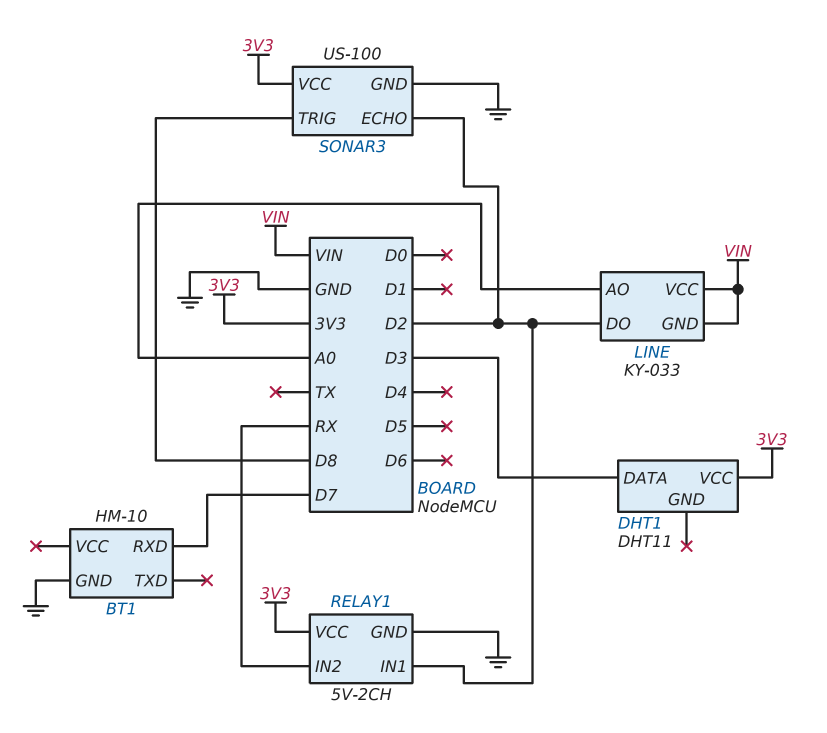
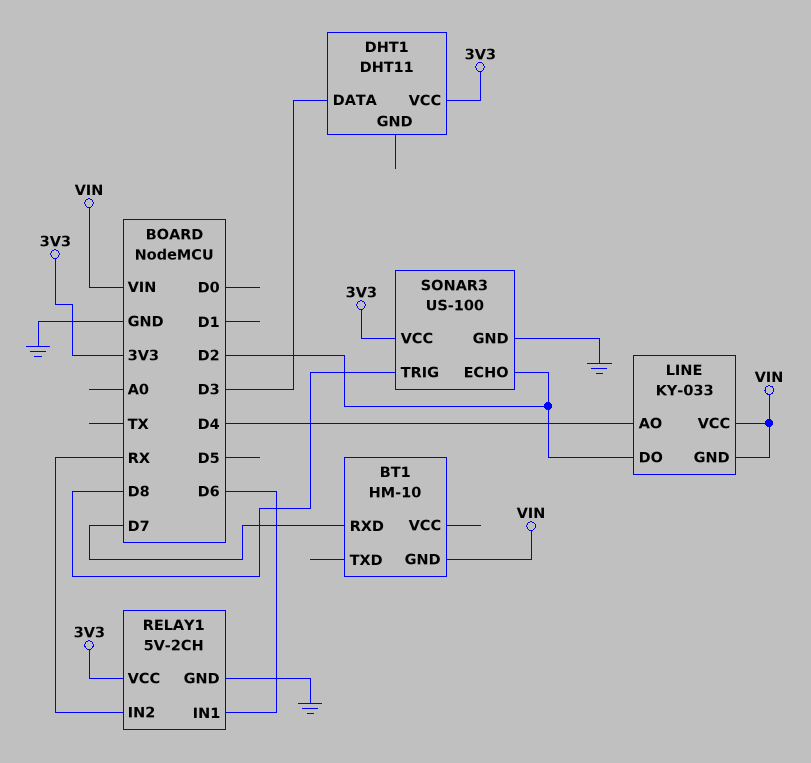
BT1 pin GND: GND -> VIN
LINE pin AO: A0 -> D4
RELAY1 pin IN1: D2 -> D6

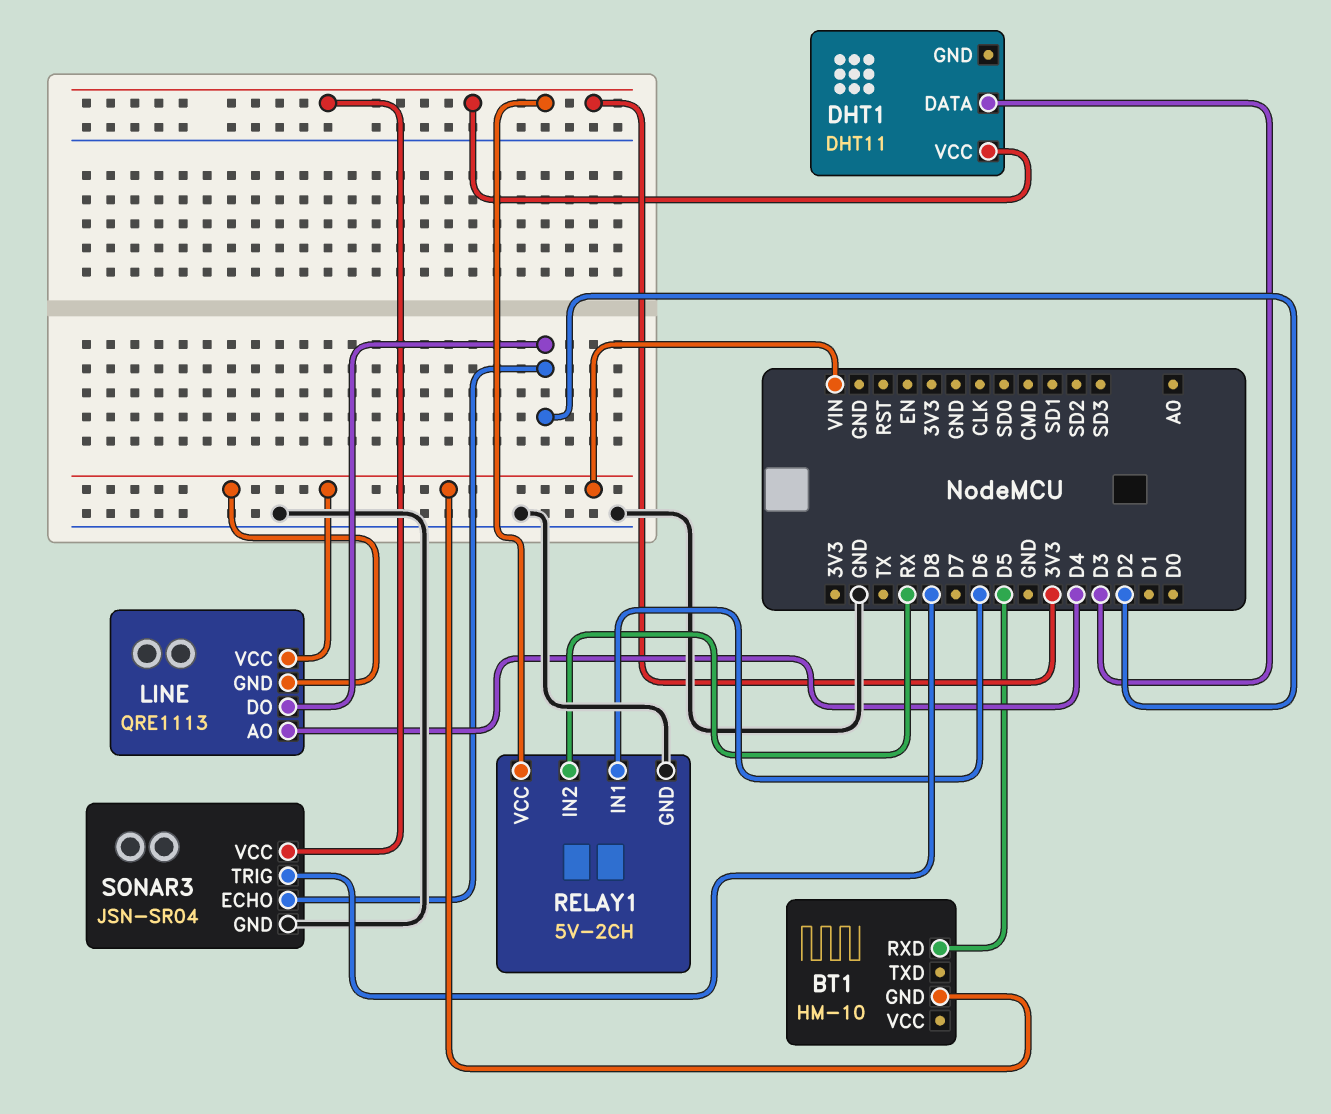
BT1 pin RXD: D7 -> D5
LINE: KY-033 -> QRE1113
SONAR3: US-100 -> JSN-SR04

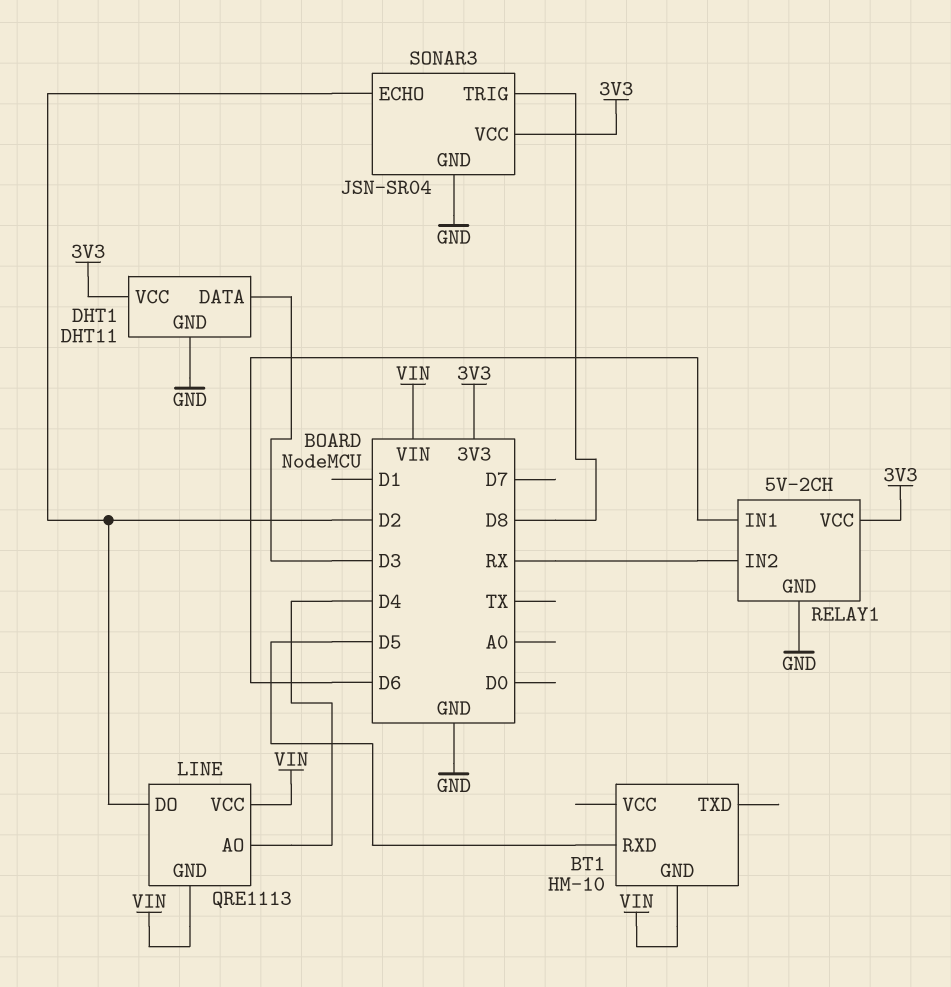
DHT1 pin GND: none -> GND

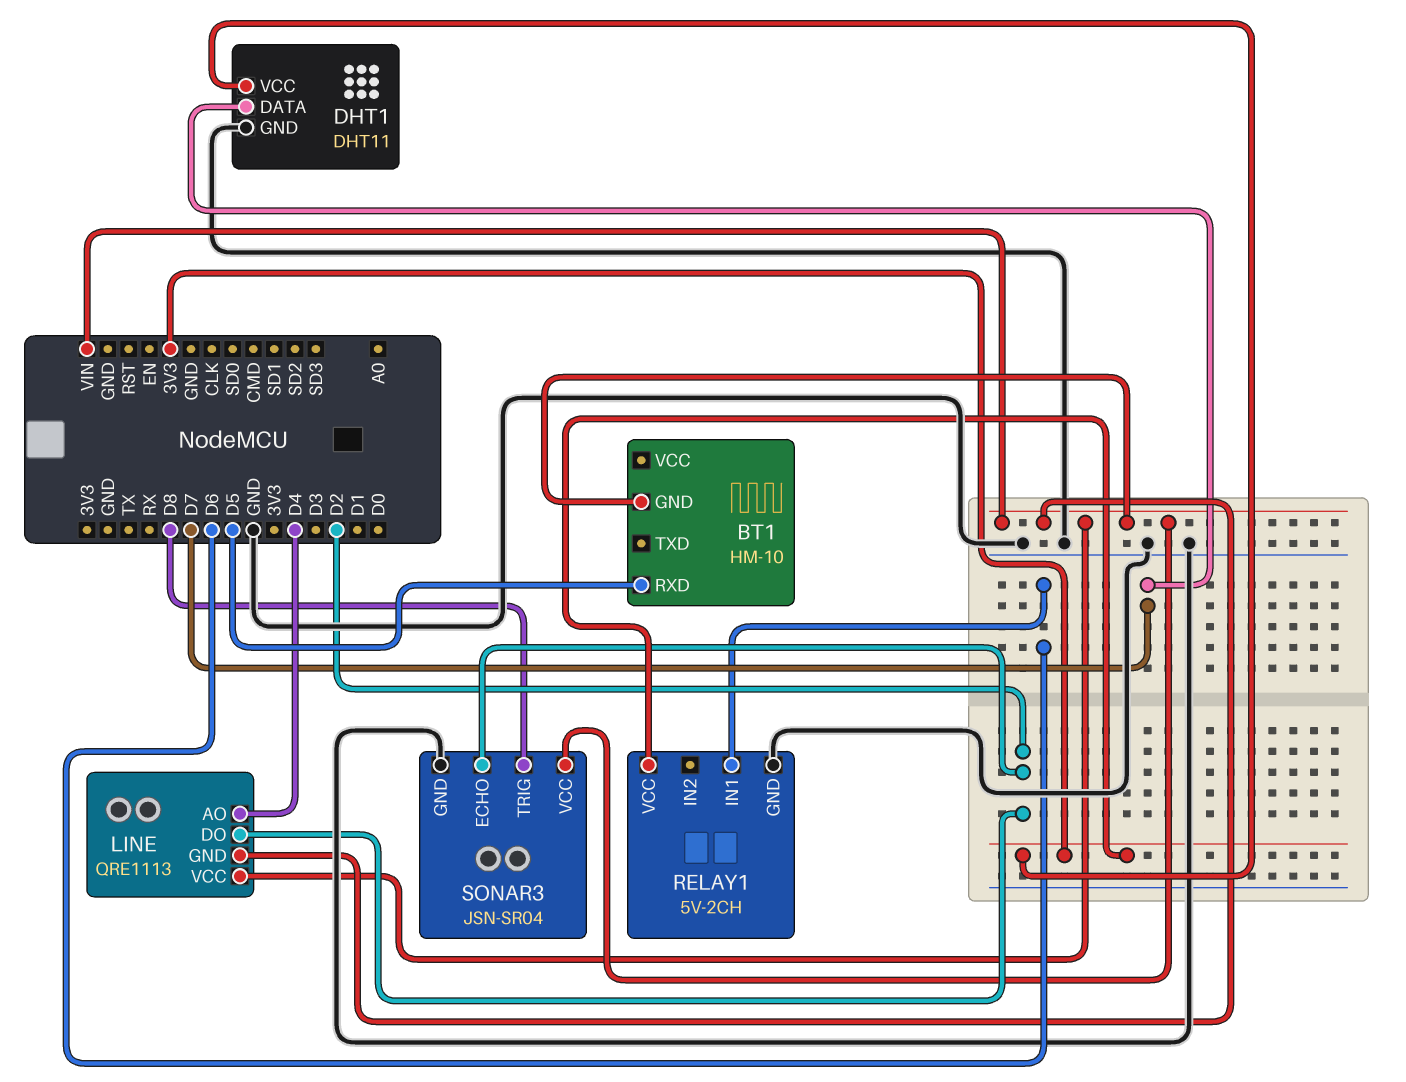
DHT1 pin DATA: D3 -> D7
RELAY1 pin IN2: RX -> none
SONAR3 pin VCC: 3V3 -> VIN

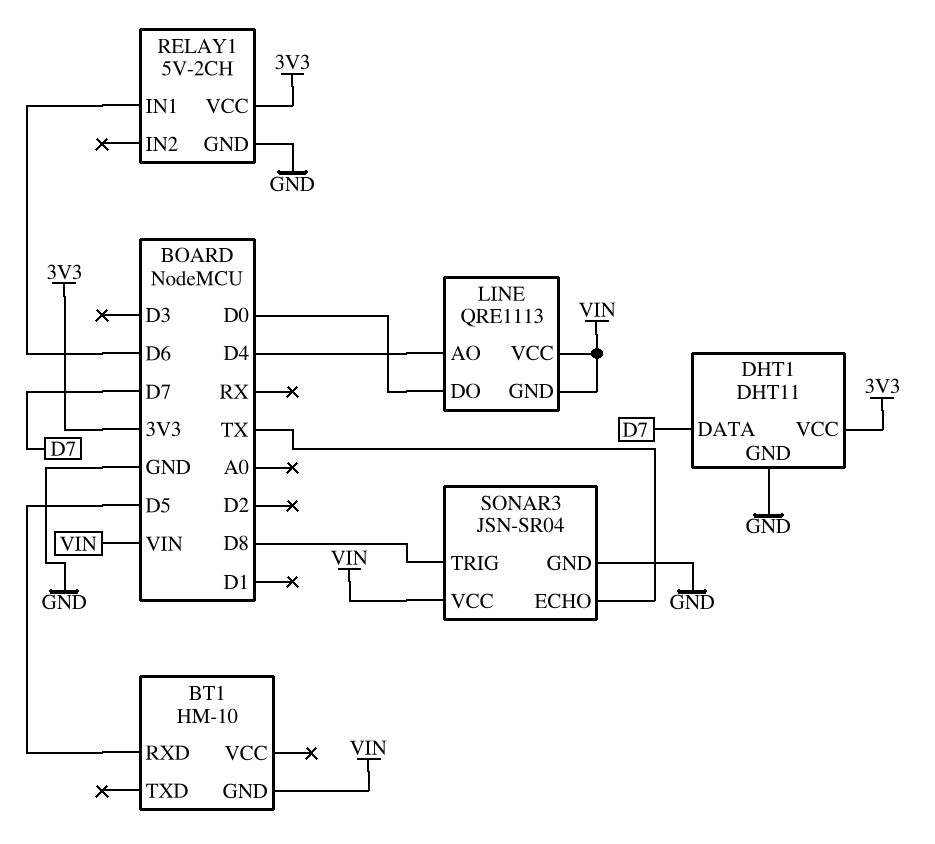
LINE pin DO: D2 -> D0
SONAR3 pin ECHO: D2 -> TX

